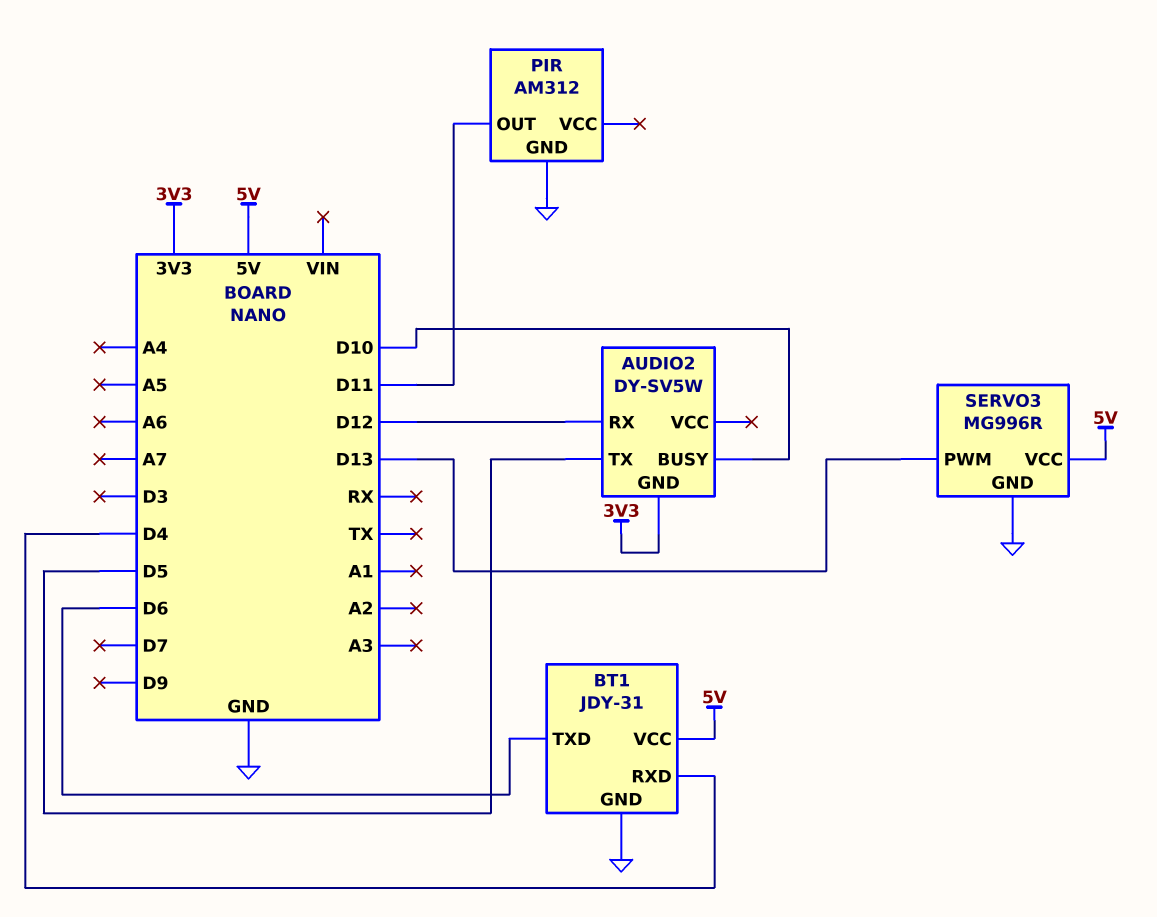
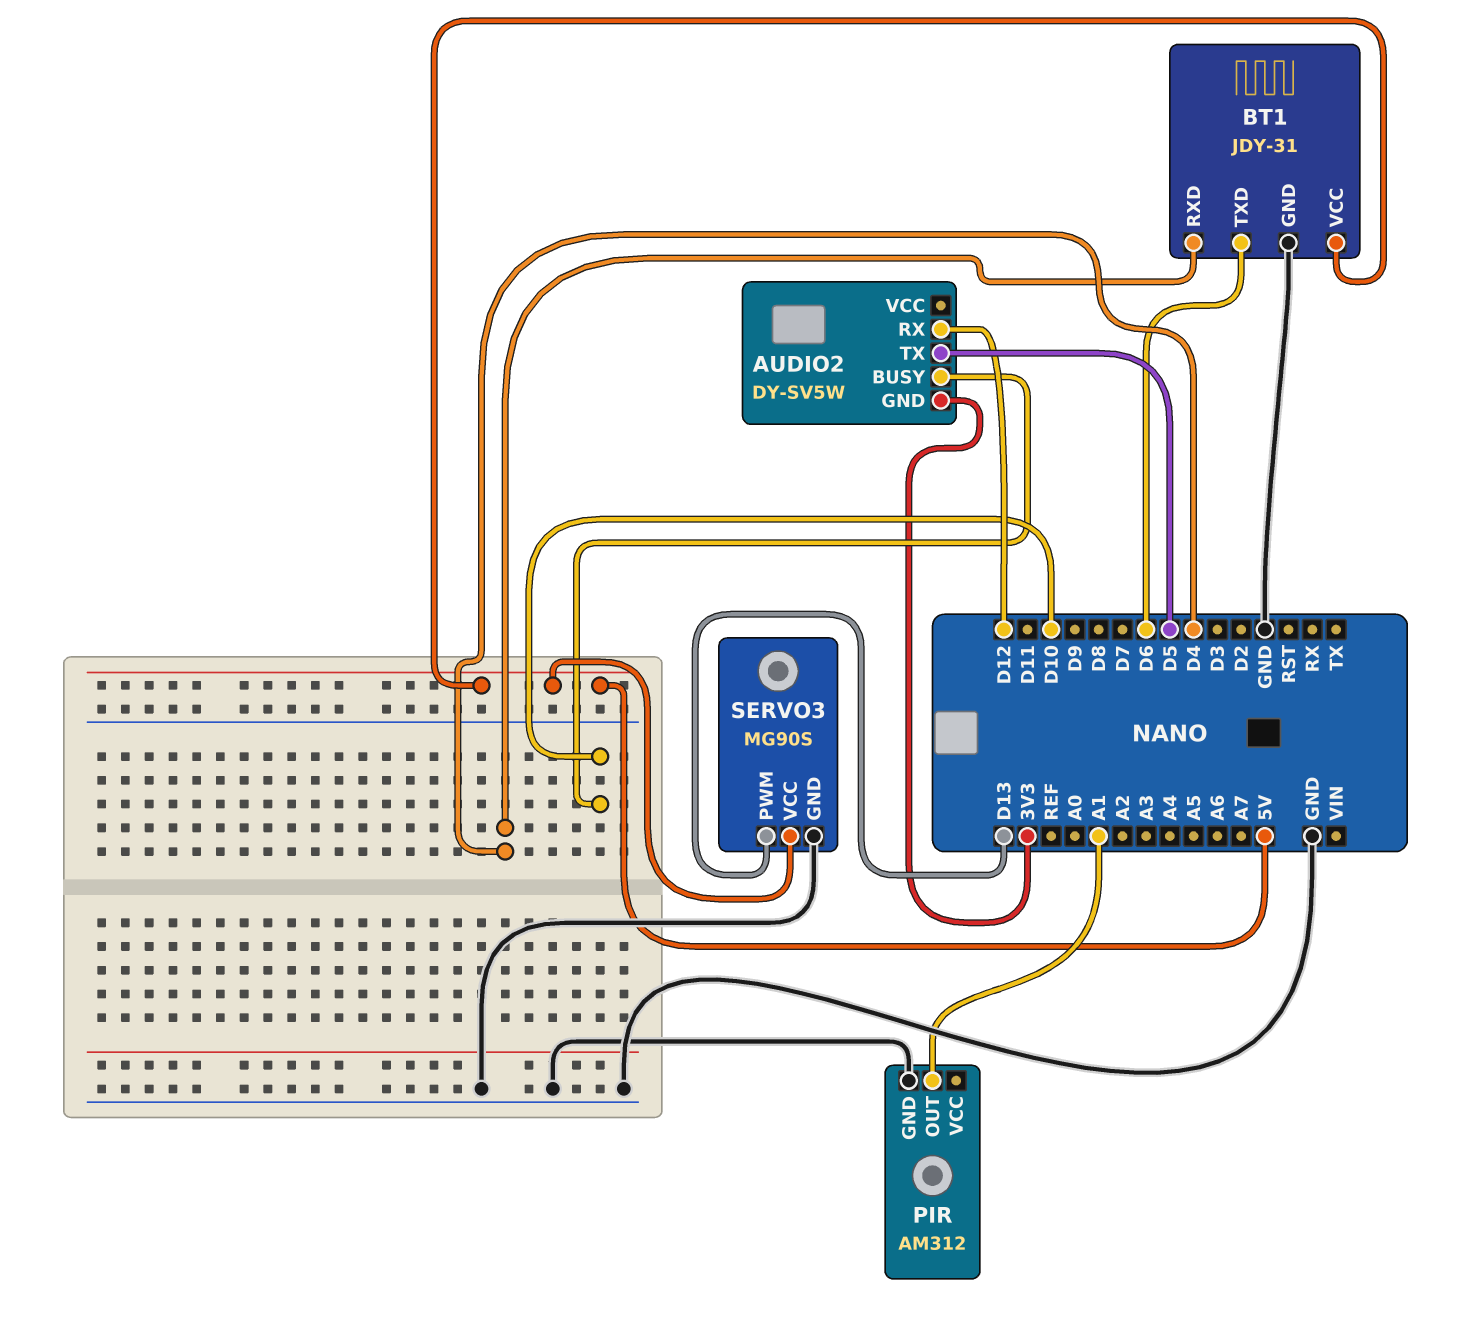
PIR pin OUT: D11 -> A1
SERVO3: MG996R -> MG90S

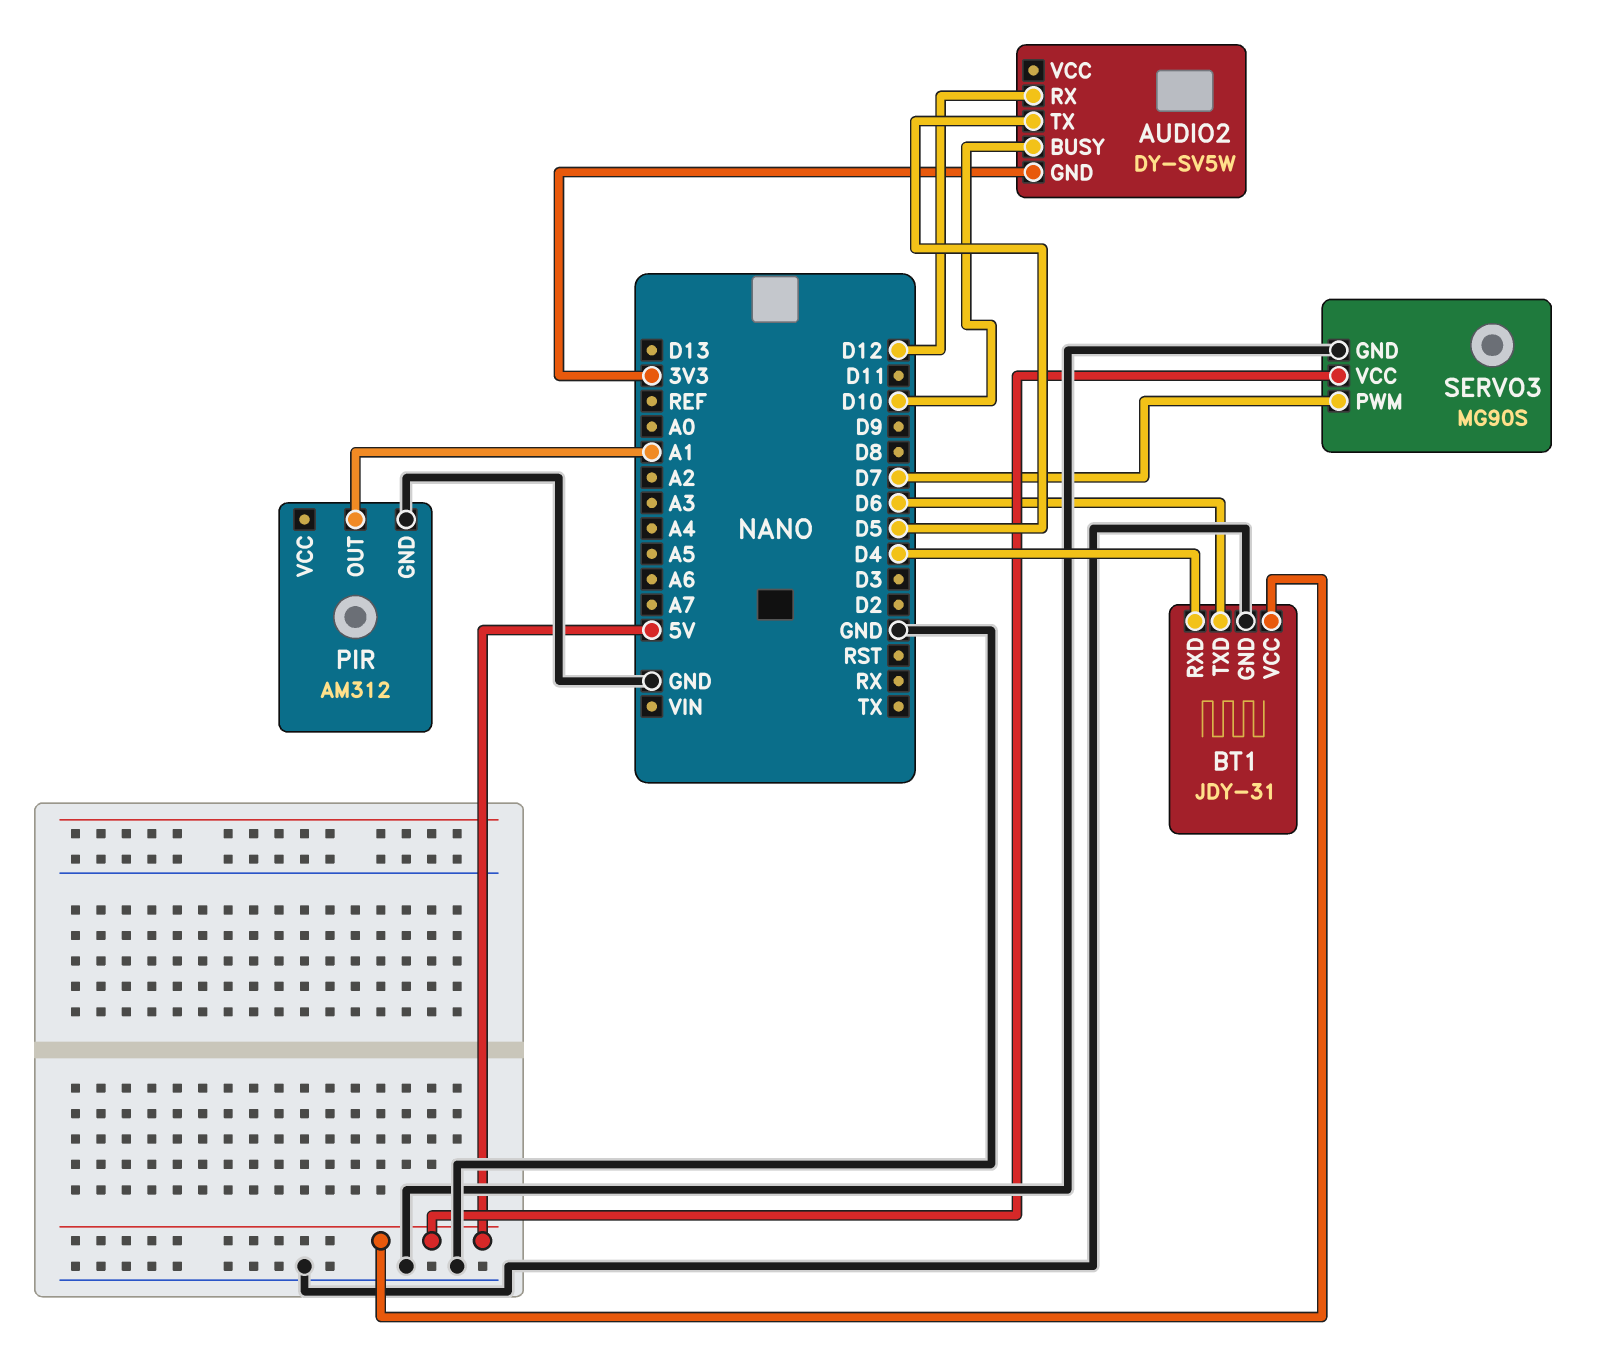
SERVO3 pin PWM: D13 -> D7

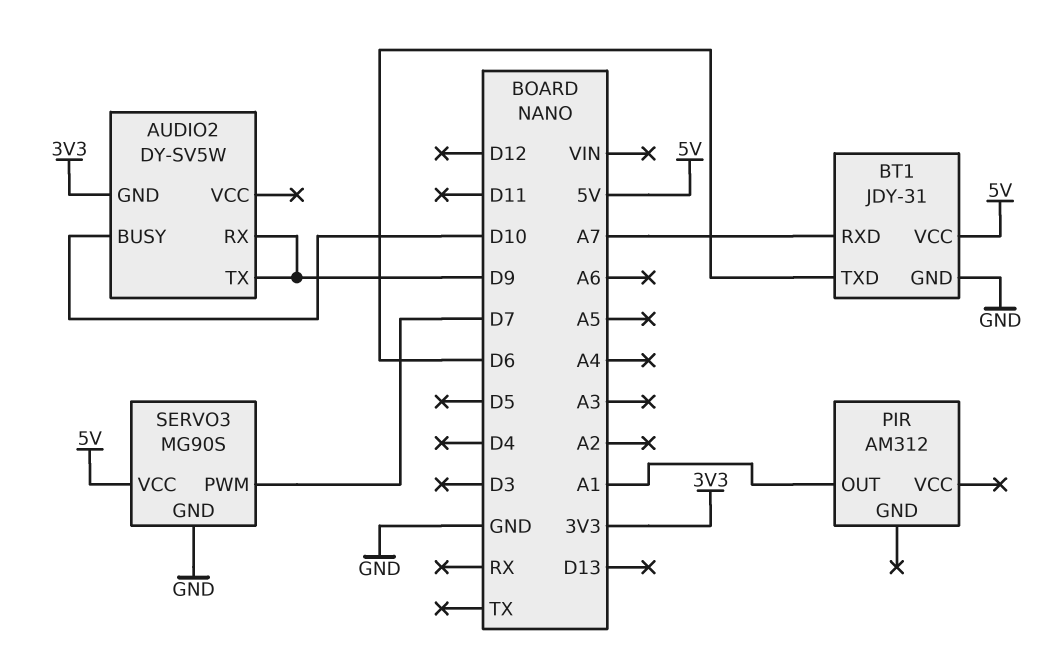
AUDIO2 pin RX: D12 -> D9
AUDIO2 pin TX: D5 -> D9
BT1 pin RXD: D4 -> A7
PIR pin GND: GND -> none

